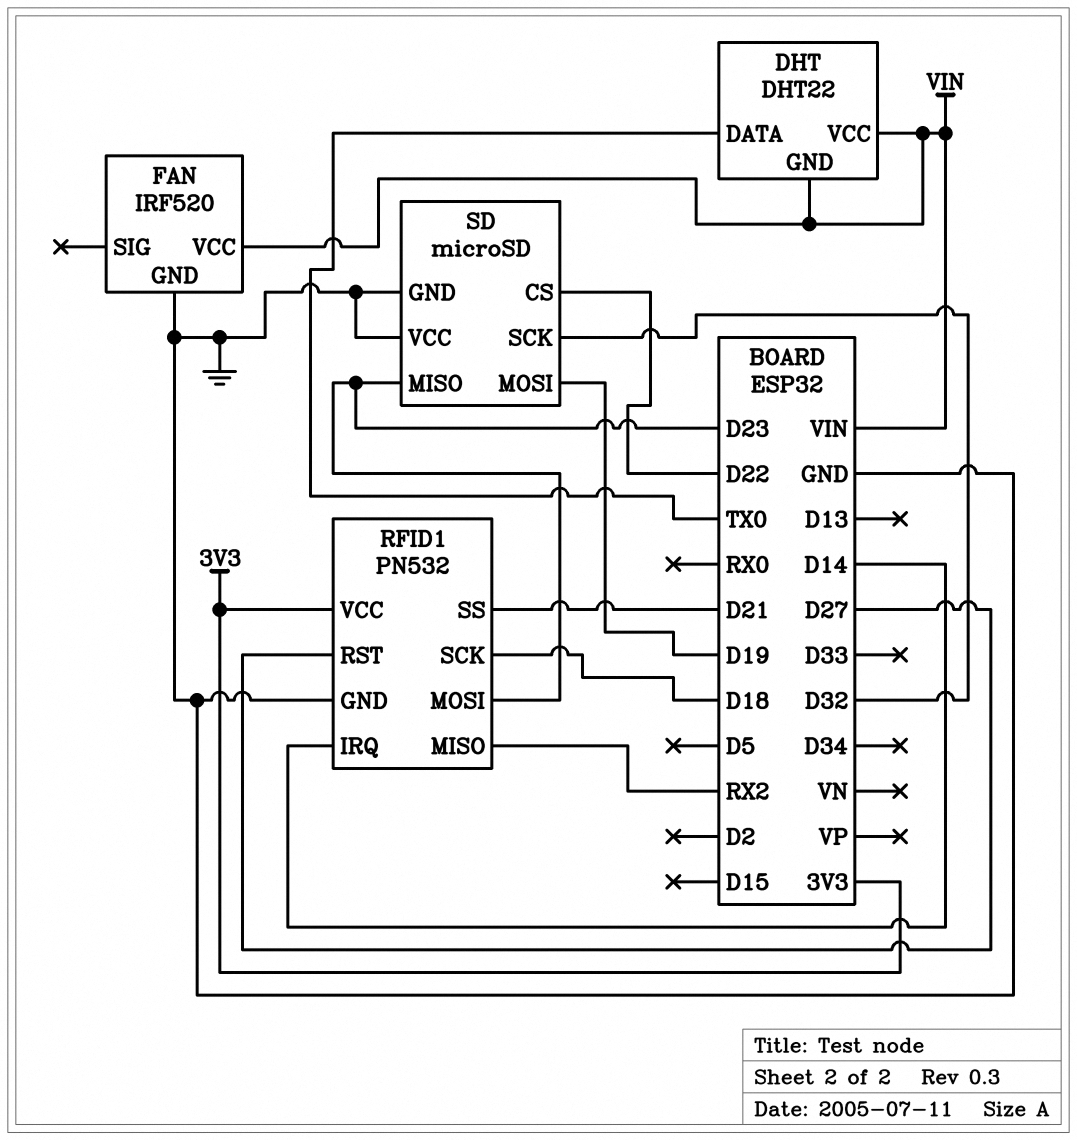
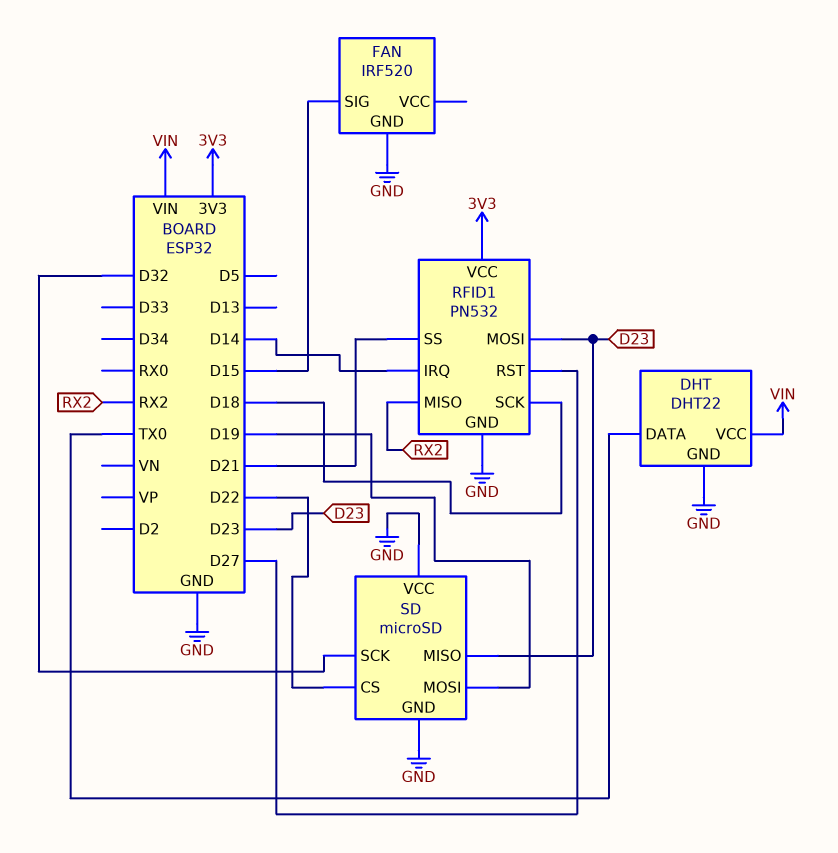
DHT pin GND: VIN -> GND
FAN pin SIG: none -> D15
FAN pin VCC: VIN -> none

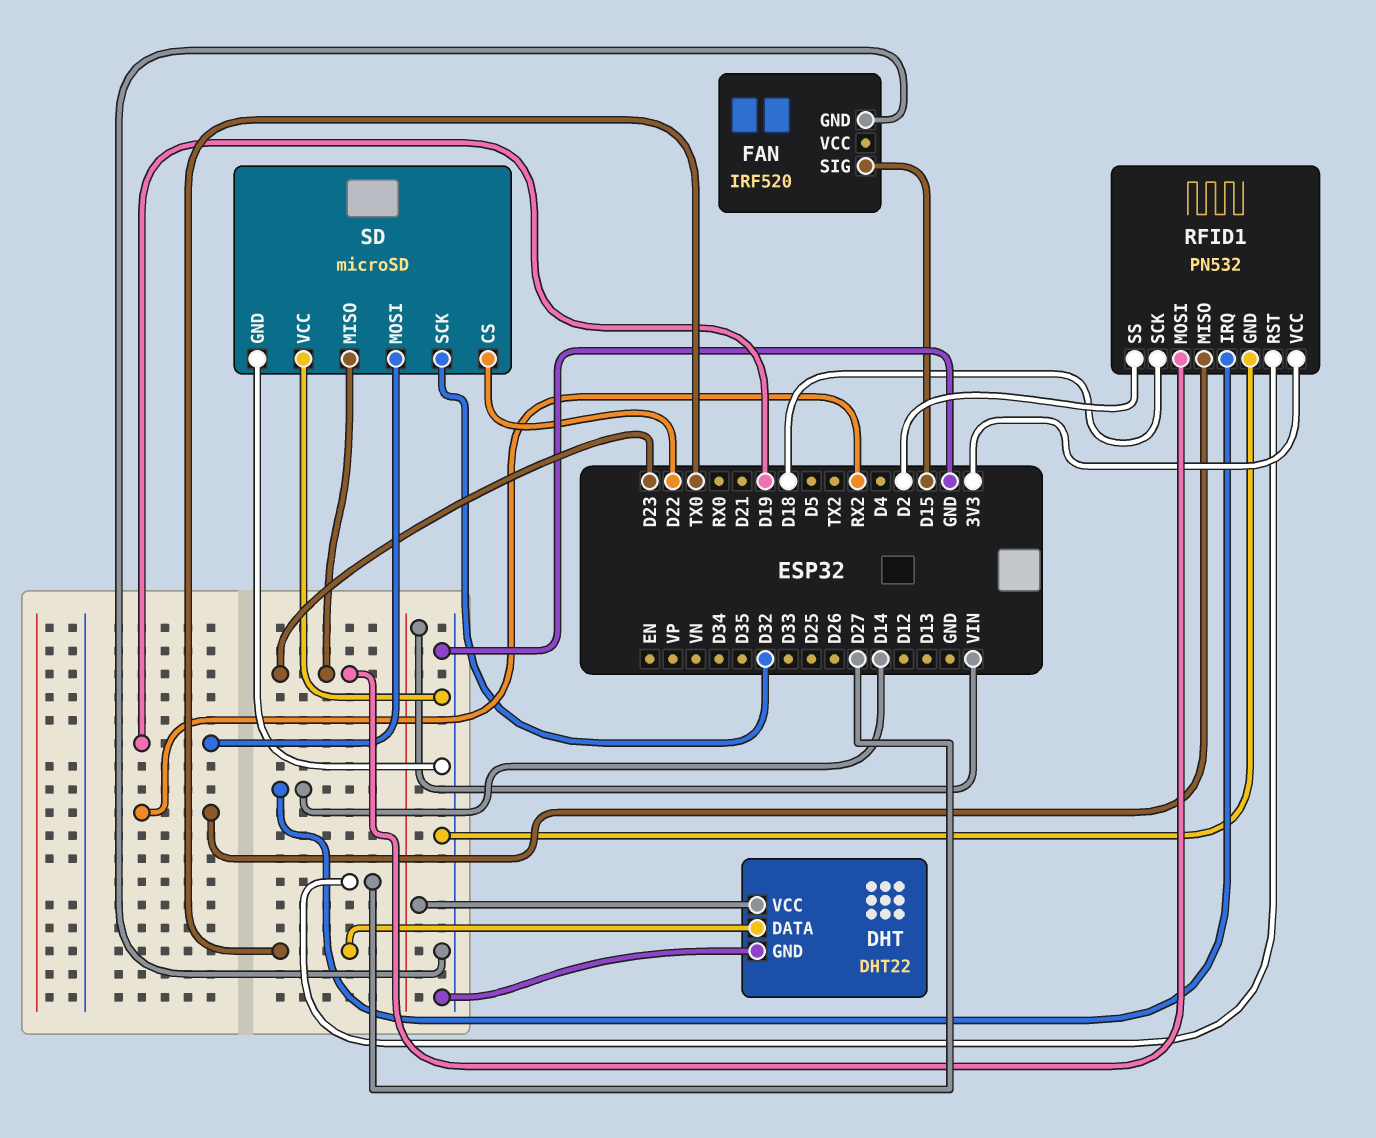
RFID1 pin SS: D21 -> D2

